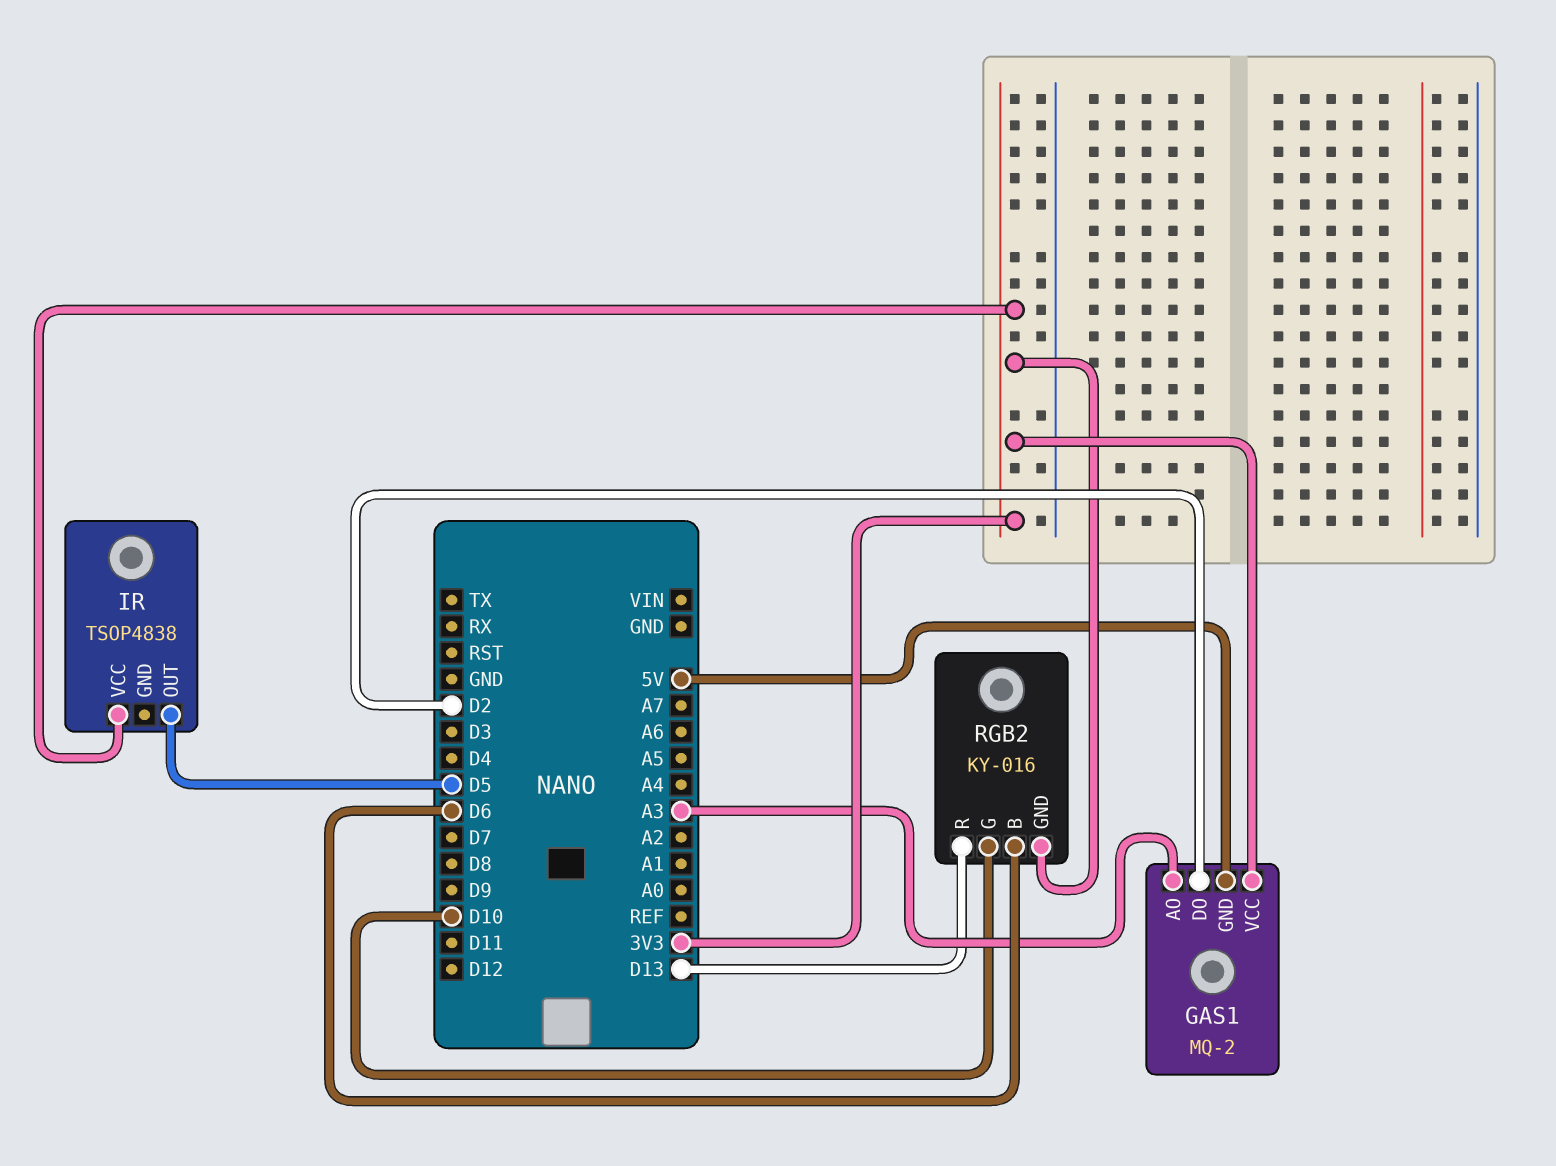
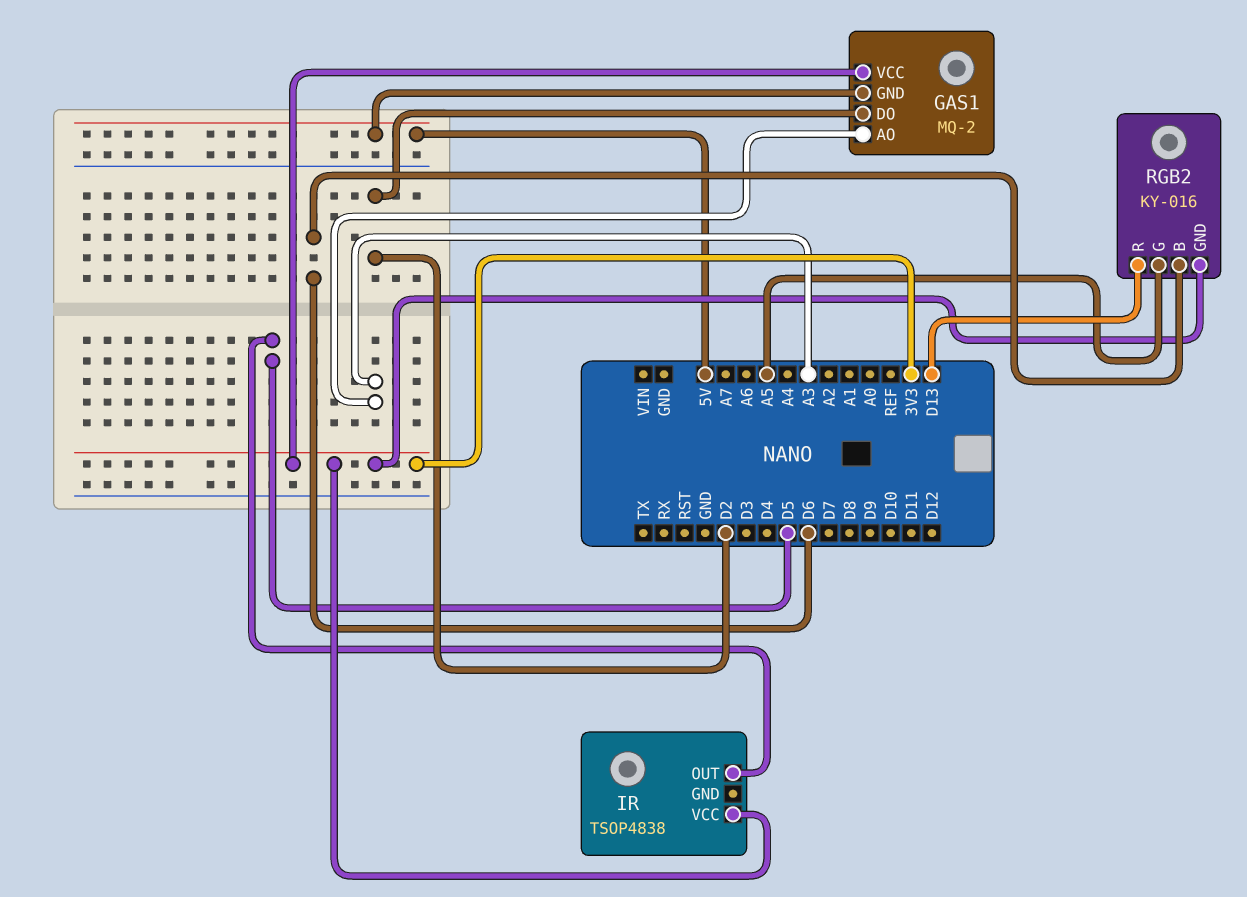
RGB2 pin G: D10 -> A5

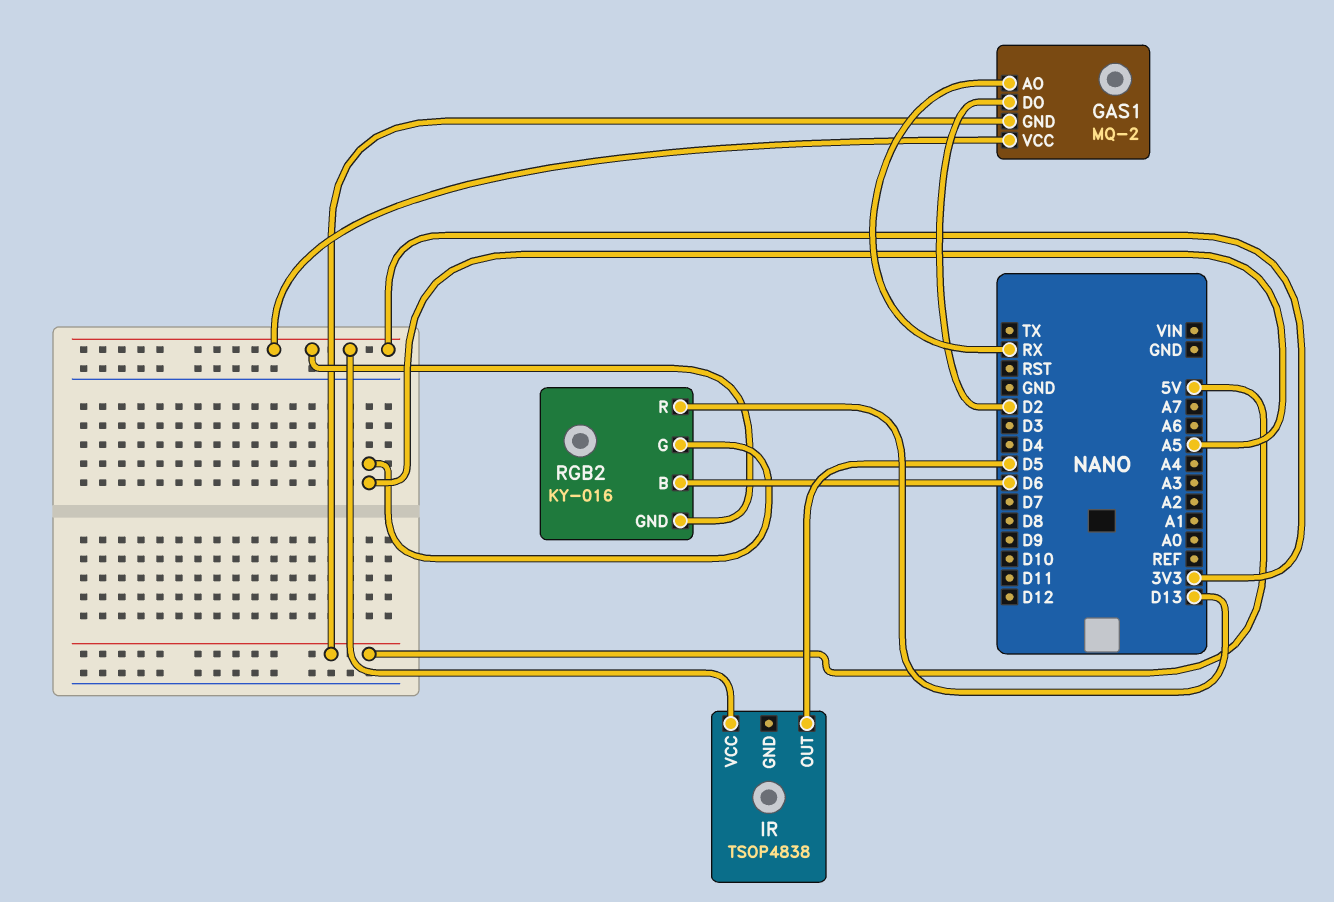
GAS1 pin AO: A3 -> RX

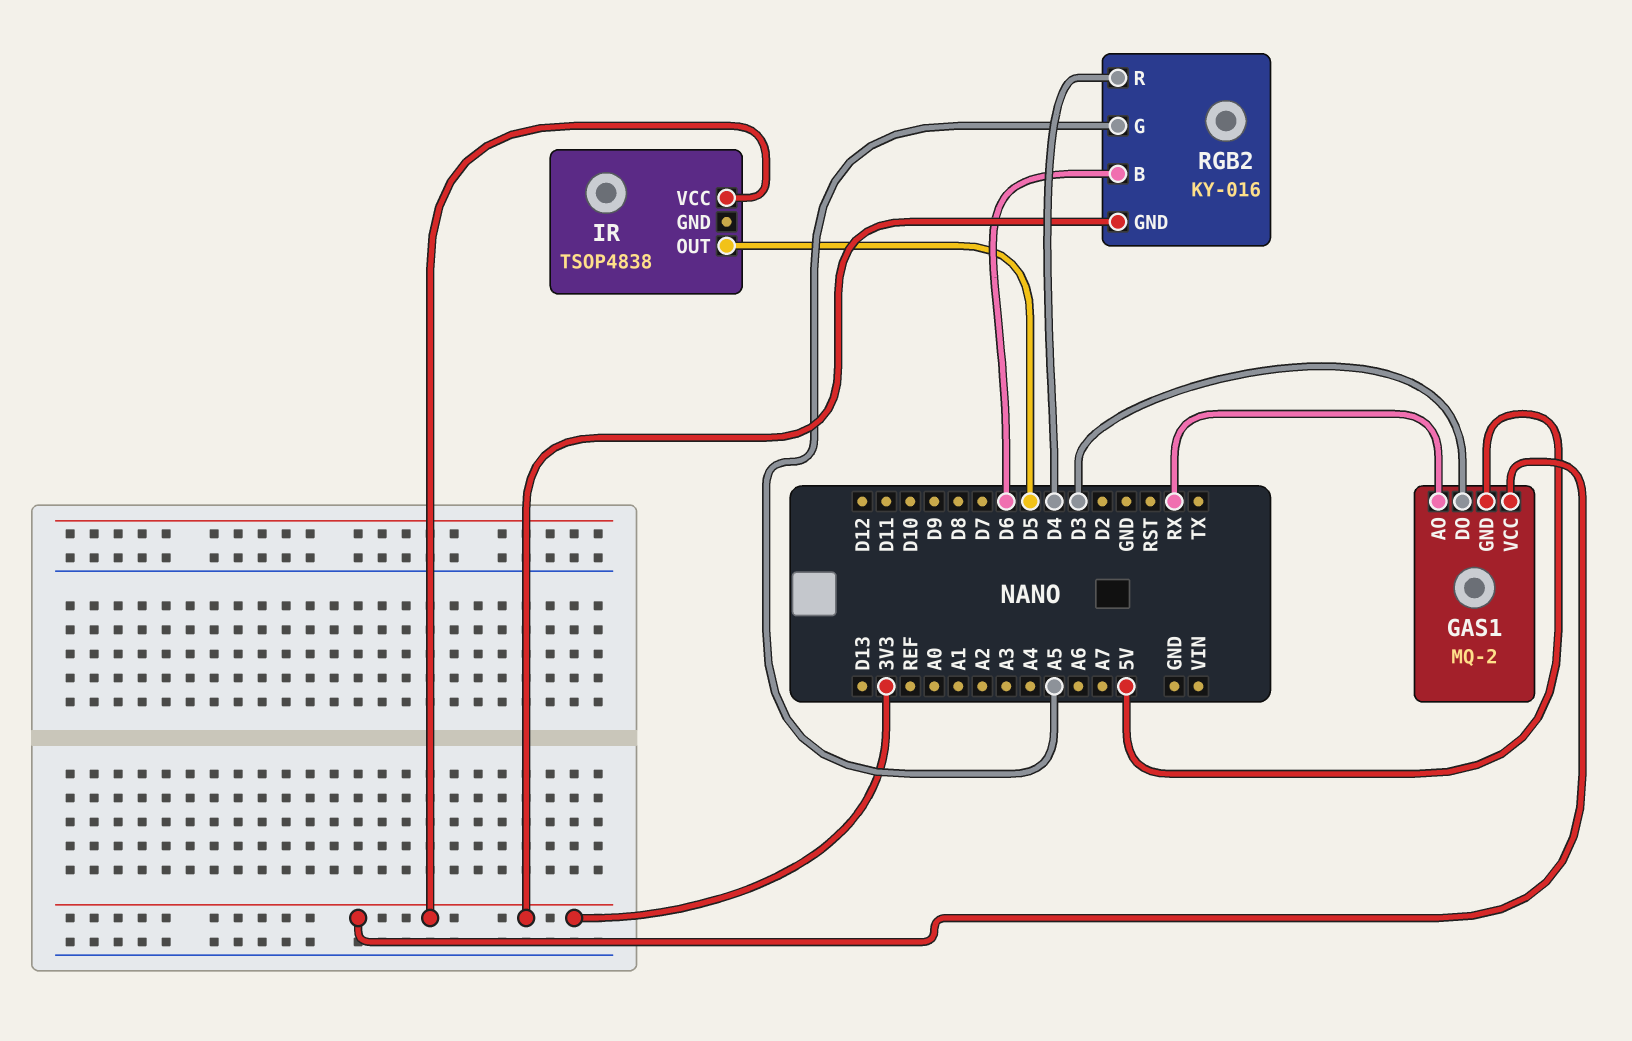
GAS1 pin DO: D2 -> D3
RGB2 pin R: D13 -> D4

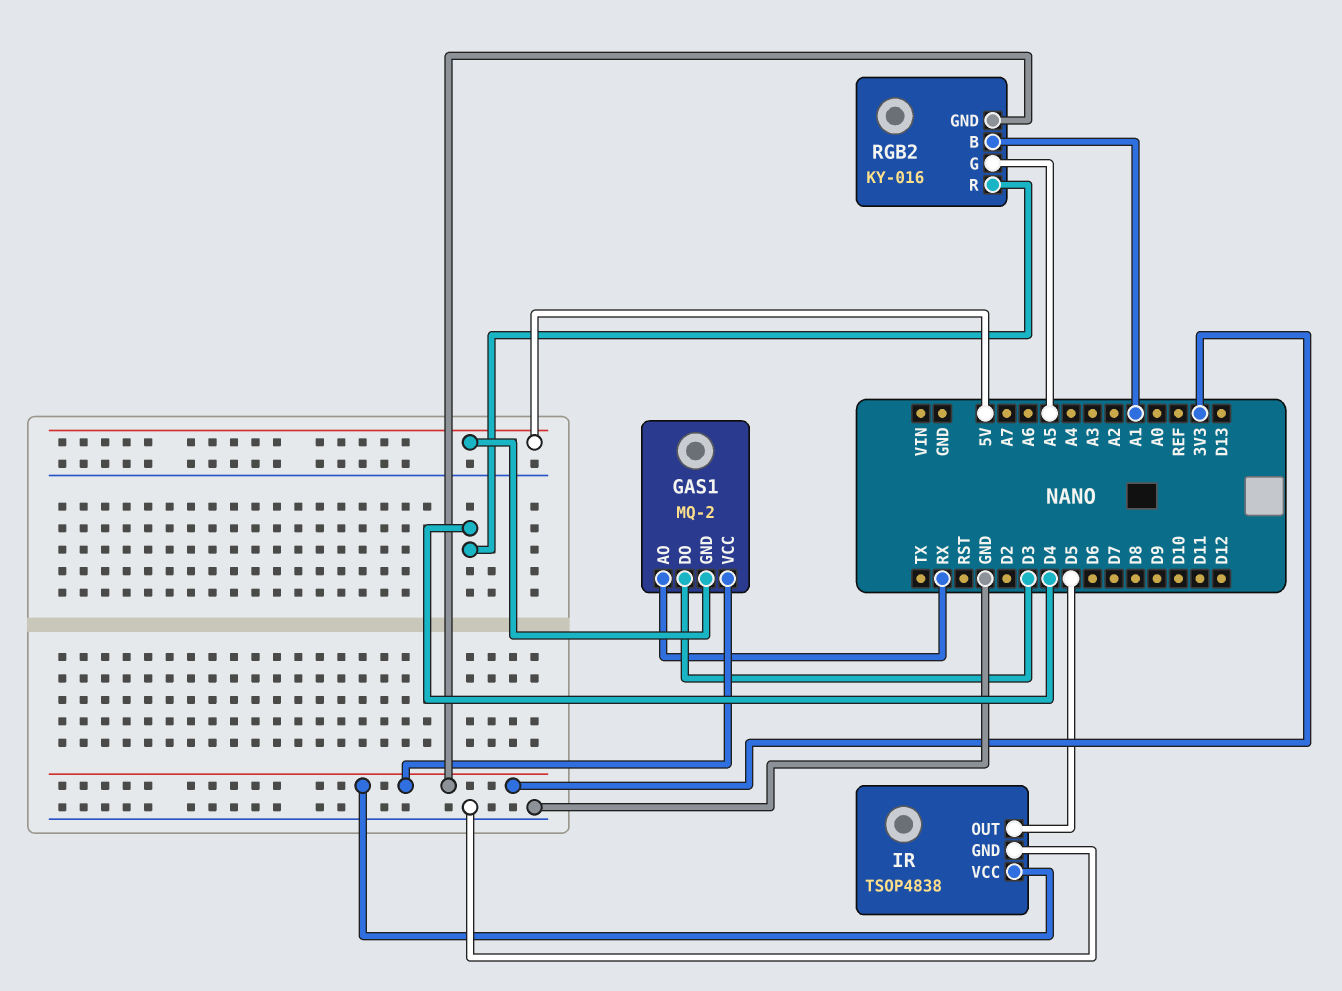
IR pin GND: none -> GND
RGB2 pin B: D6 -> A1

